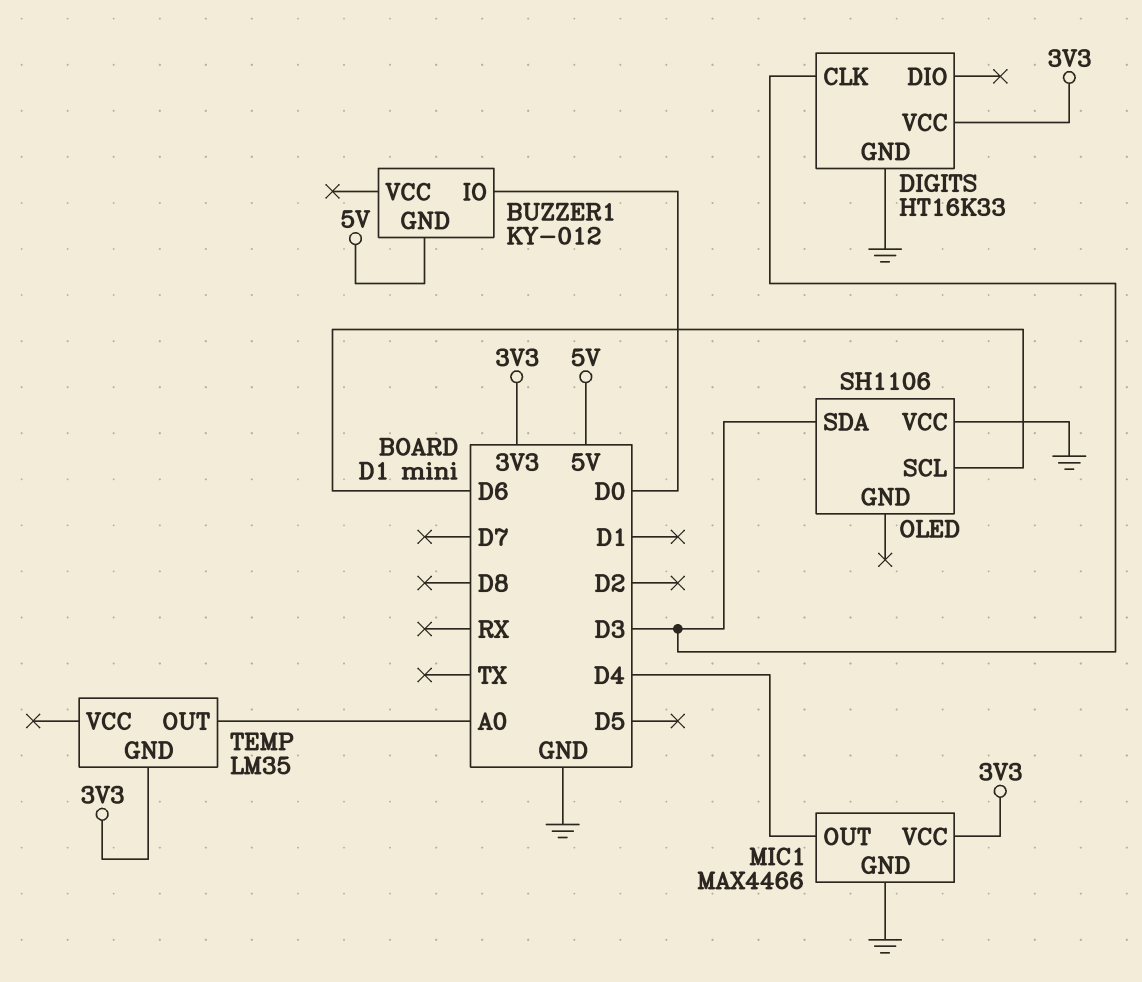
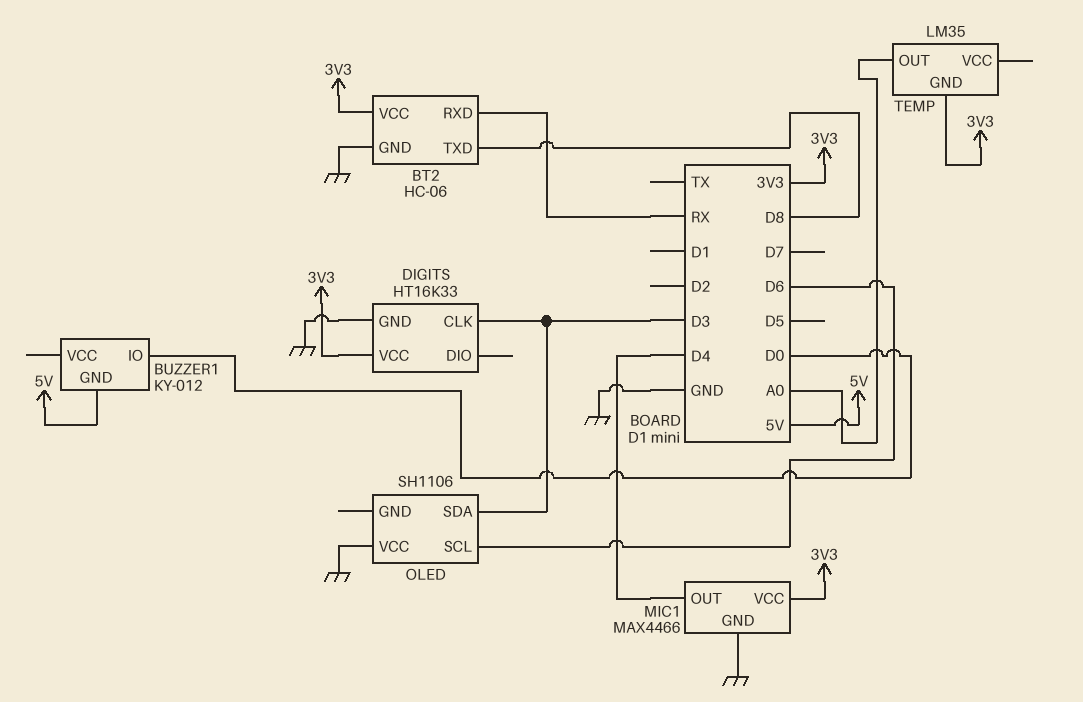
BT2: none -> HC-06
BT2 pin GND: none -> GND
BT2 pin RXD: none -> RX
BT2 pin TXD: none -> D8
BT2 pin VCC: none -> 3V3

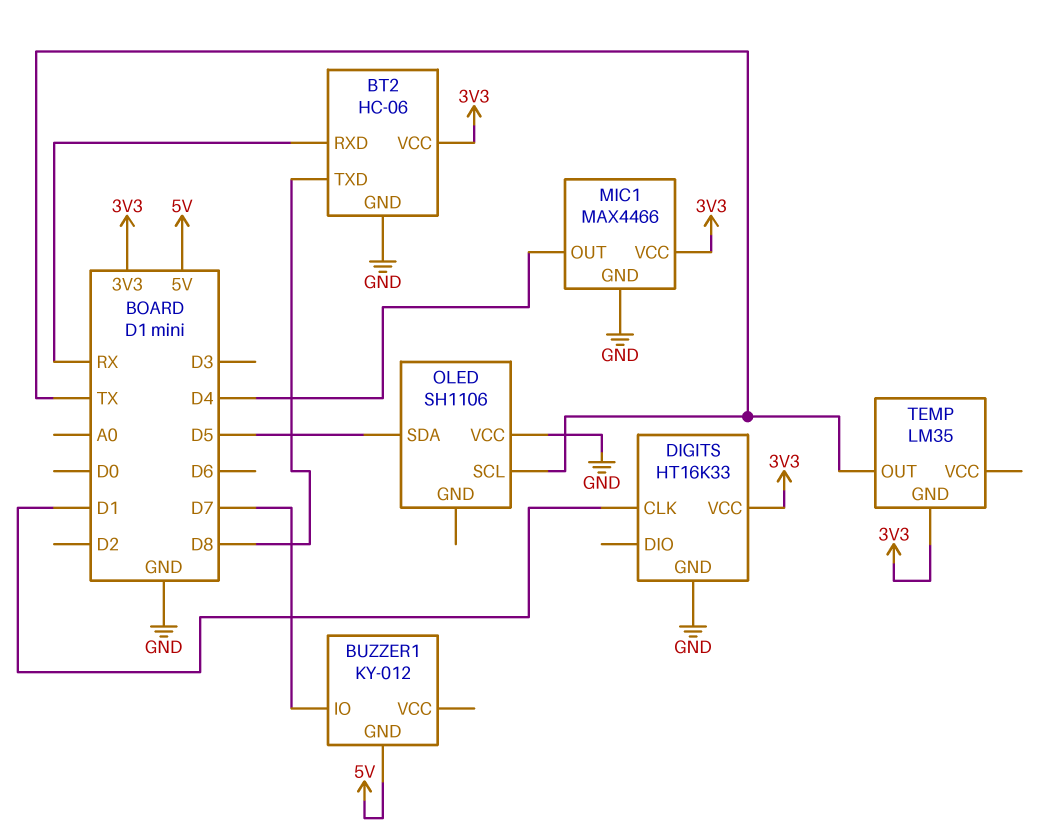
BUZZER1 pin IO: D0 -> D7
DIGITS pin CLK: D3 -> D1
OLED pin SCL: D6 -> TX
OLED pin SDA: D3 -> D5
TEMP pin OUT: A0 -> TX

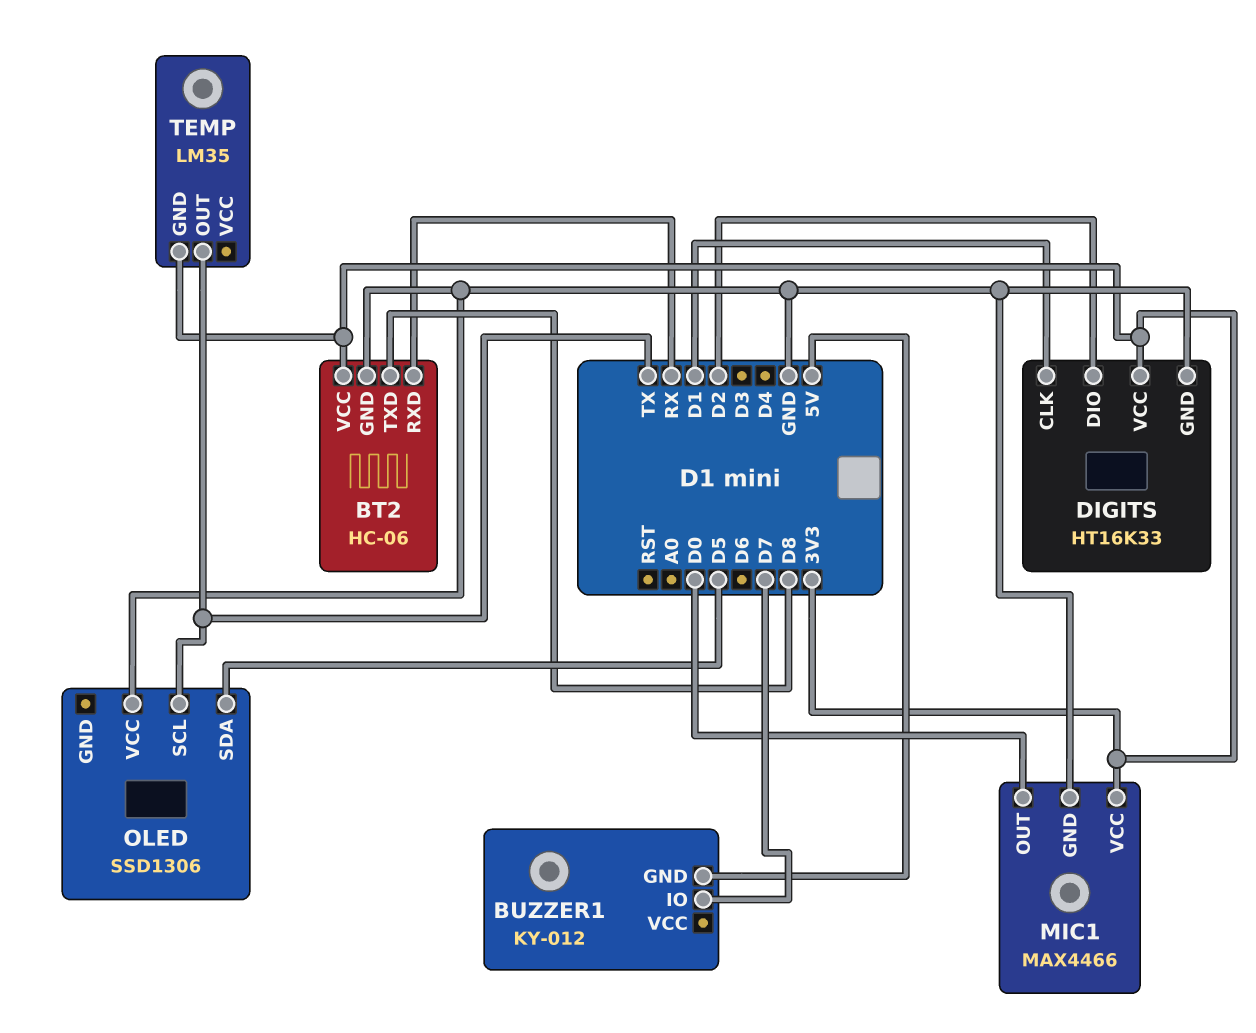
DIGITS pin DIO: none -> D2
MIC1 pin OUT: D4 -> D0
OLED: SH1106 -> SSD1306

